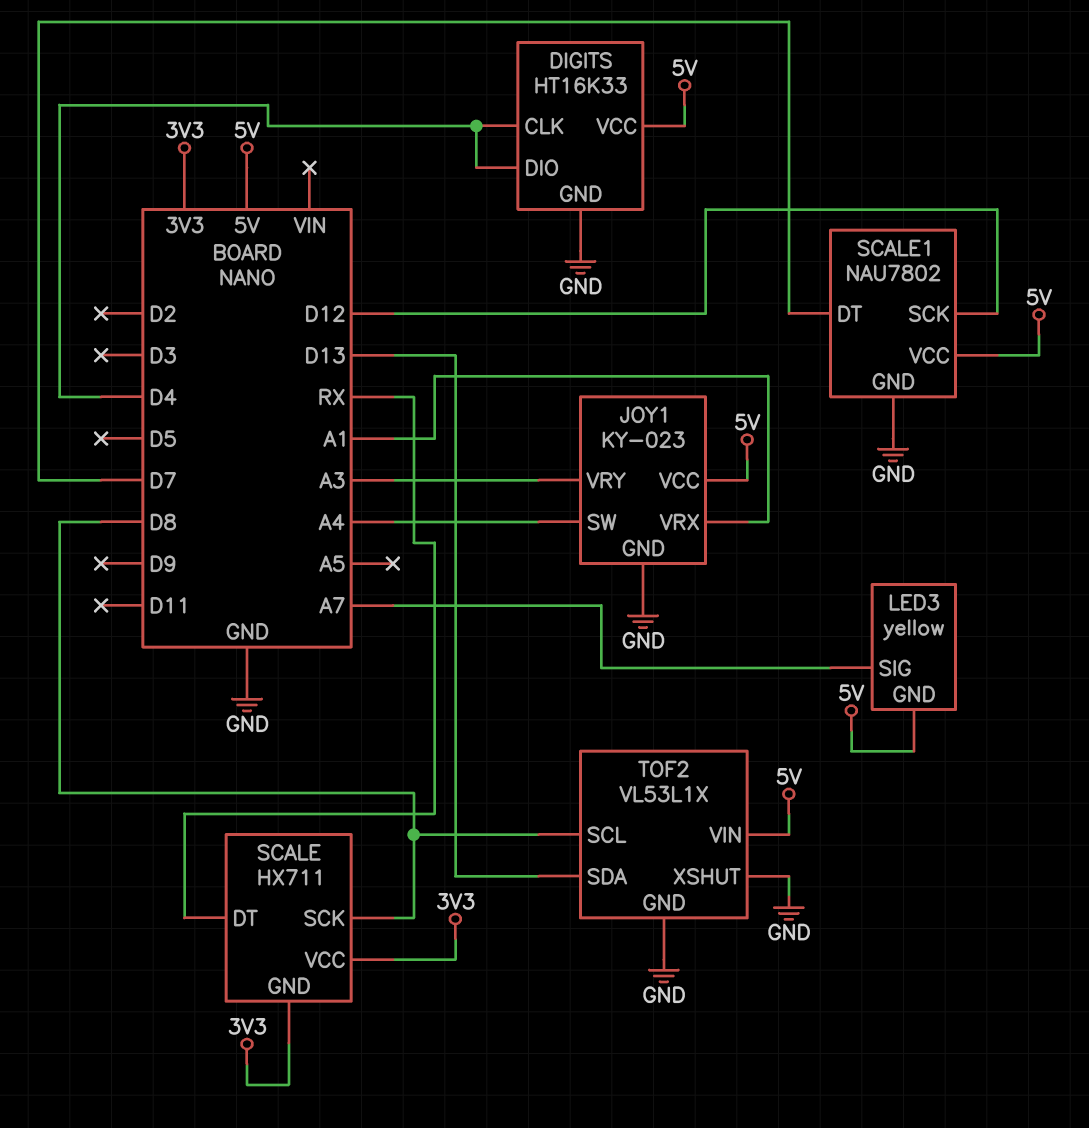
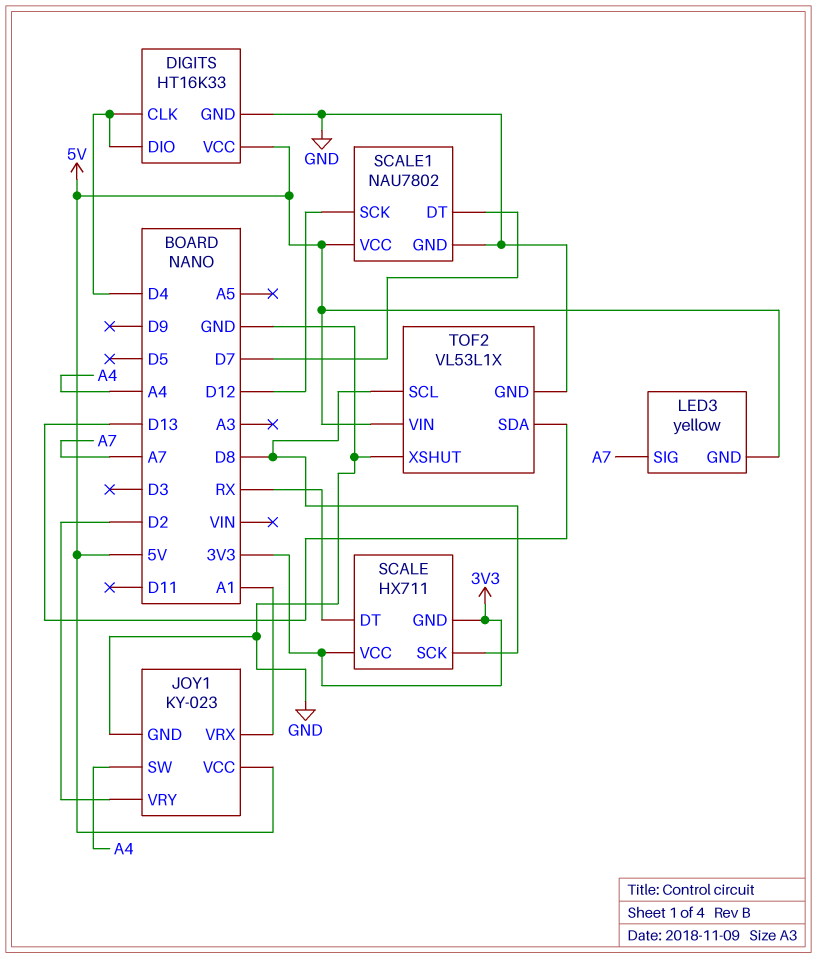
JOY1 pin VRY: A3 -> D2

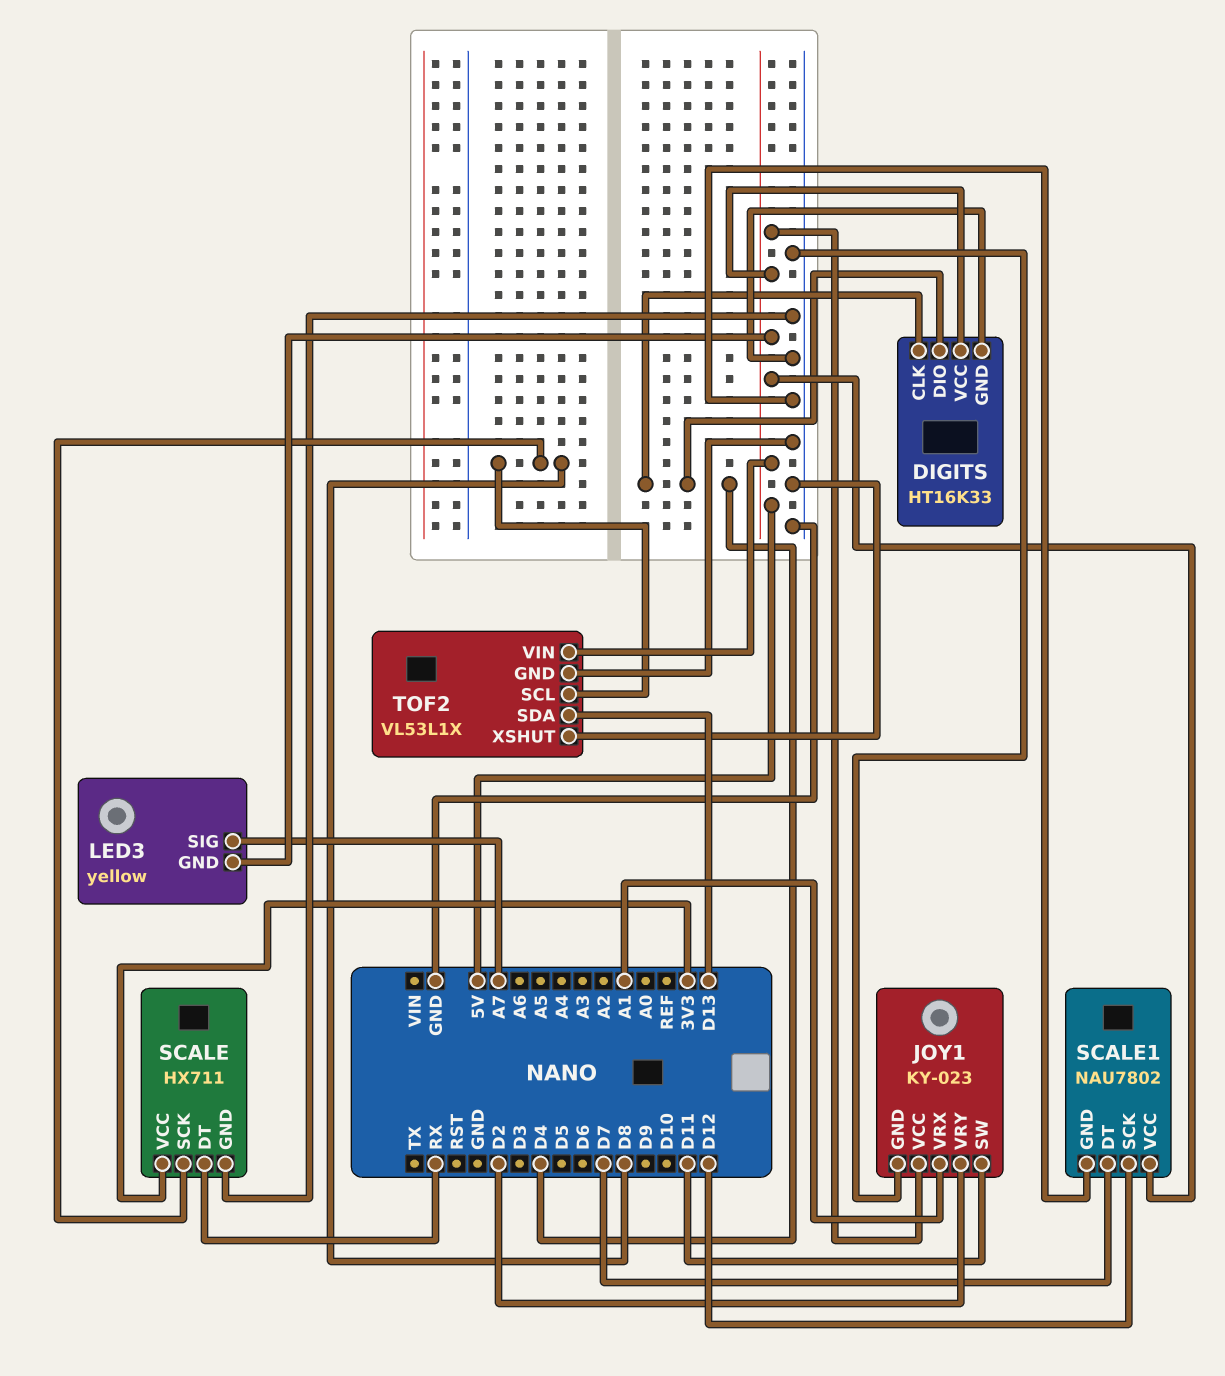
JOY1 pin SW: A4 -> D11
SCALE pin GND: 3V3 -> GND

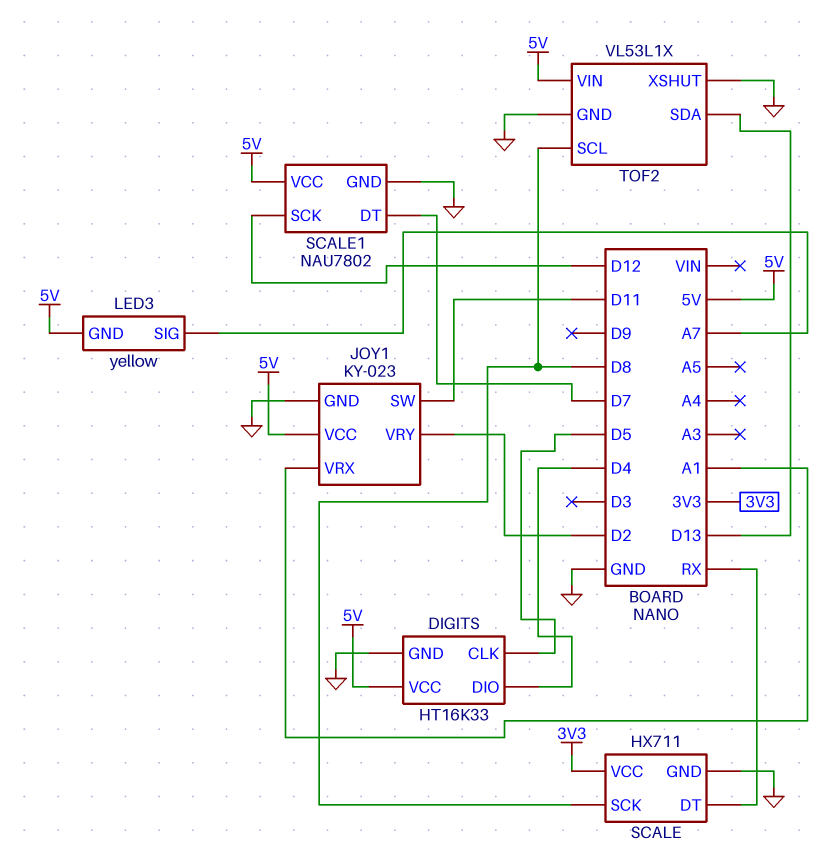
DIGITS pin CLK: D4 -> D5

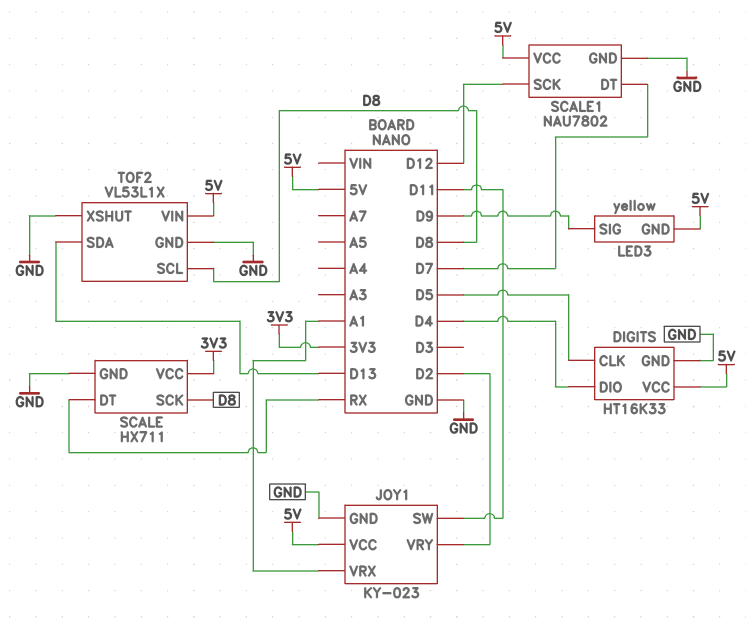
LED3 pin SIG: A7 -> D9

